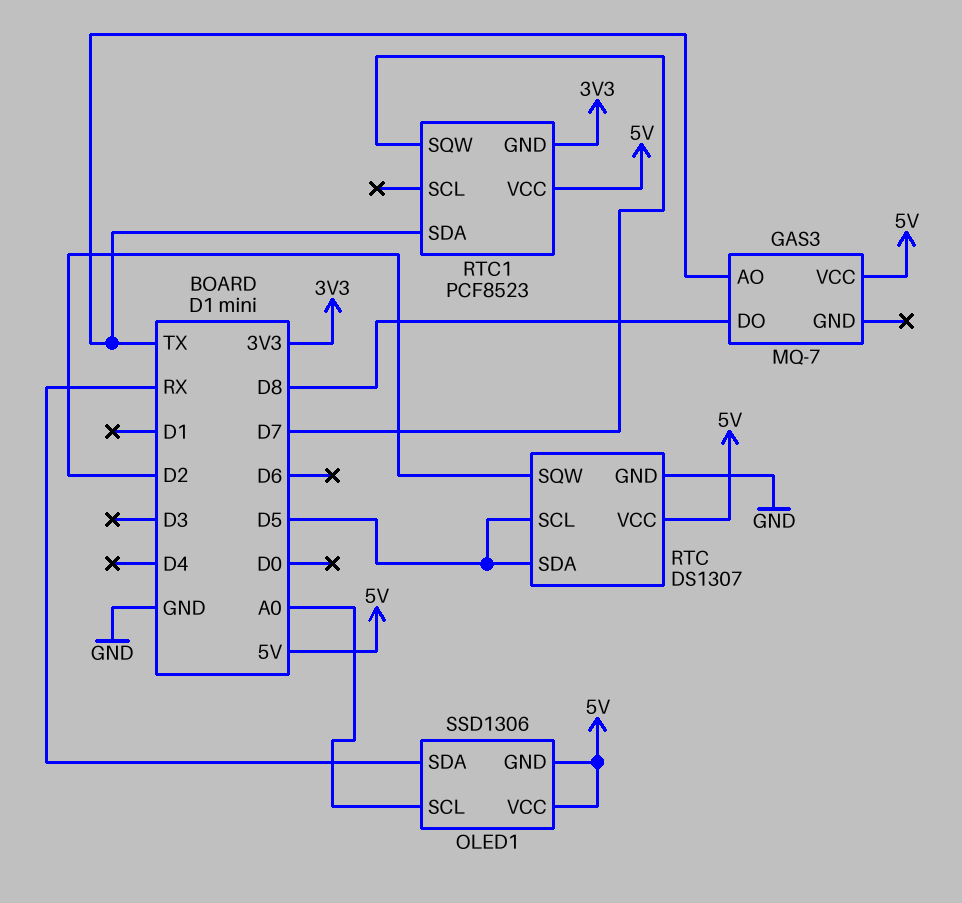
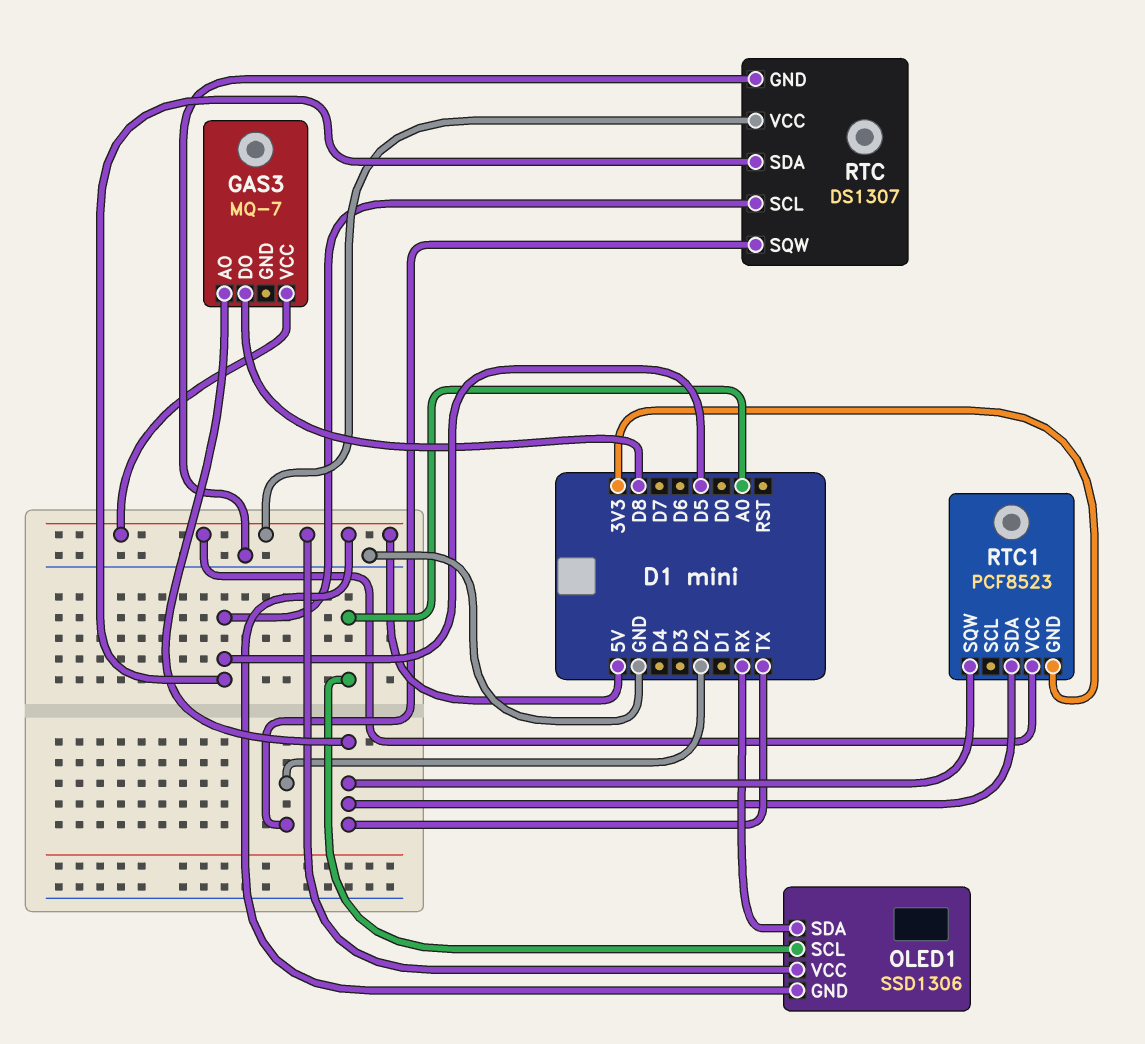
RTC1 pin SQW: D7 -> TX

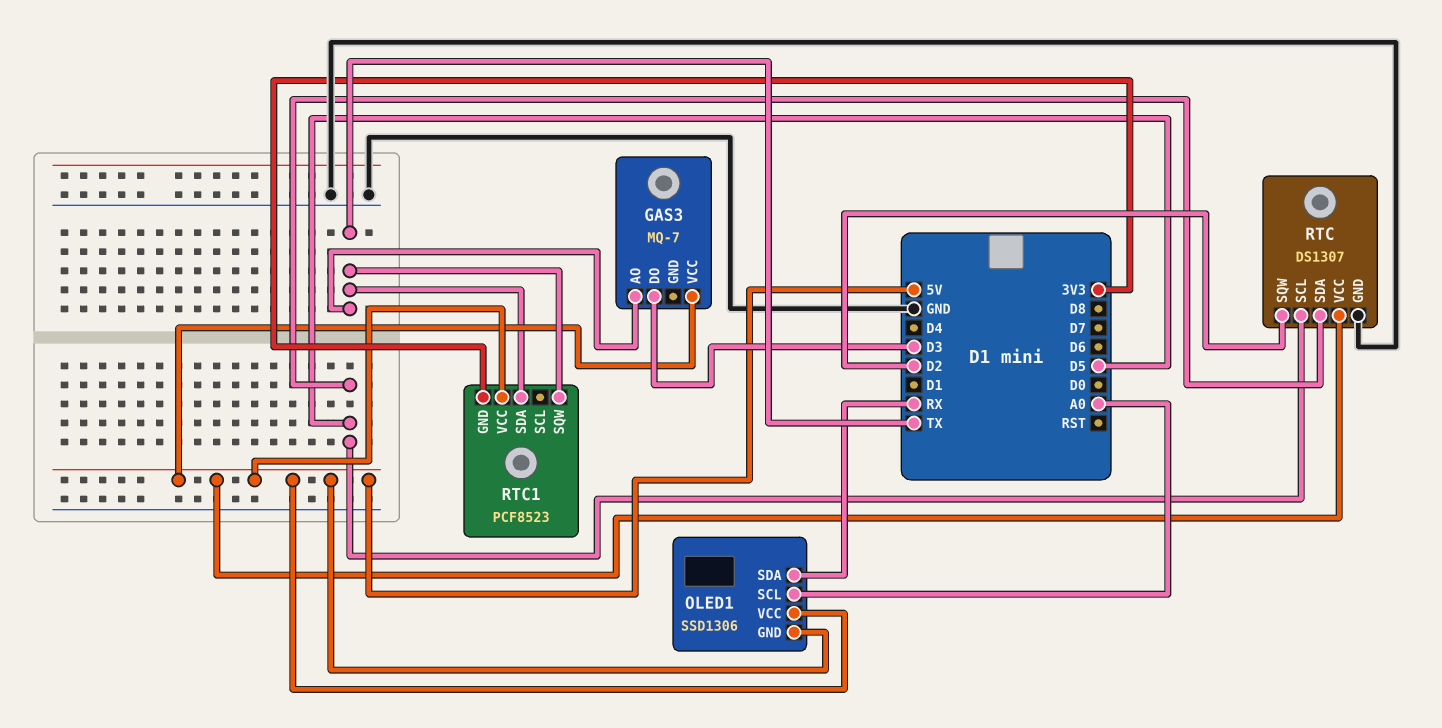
GAS3 pin DO: D8 -> D3

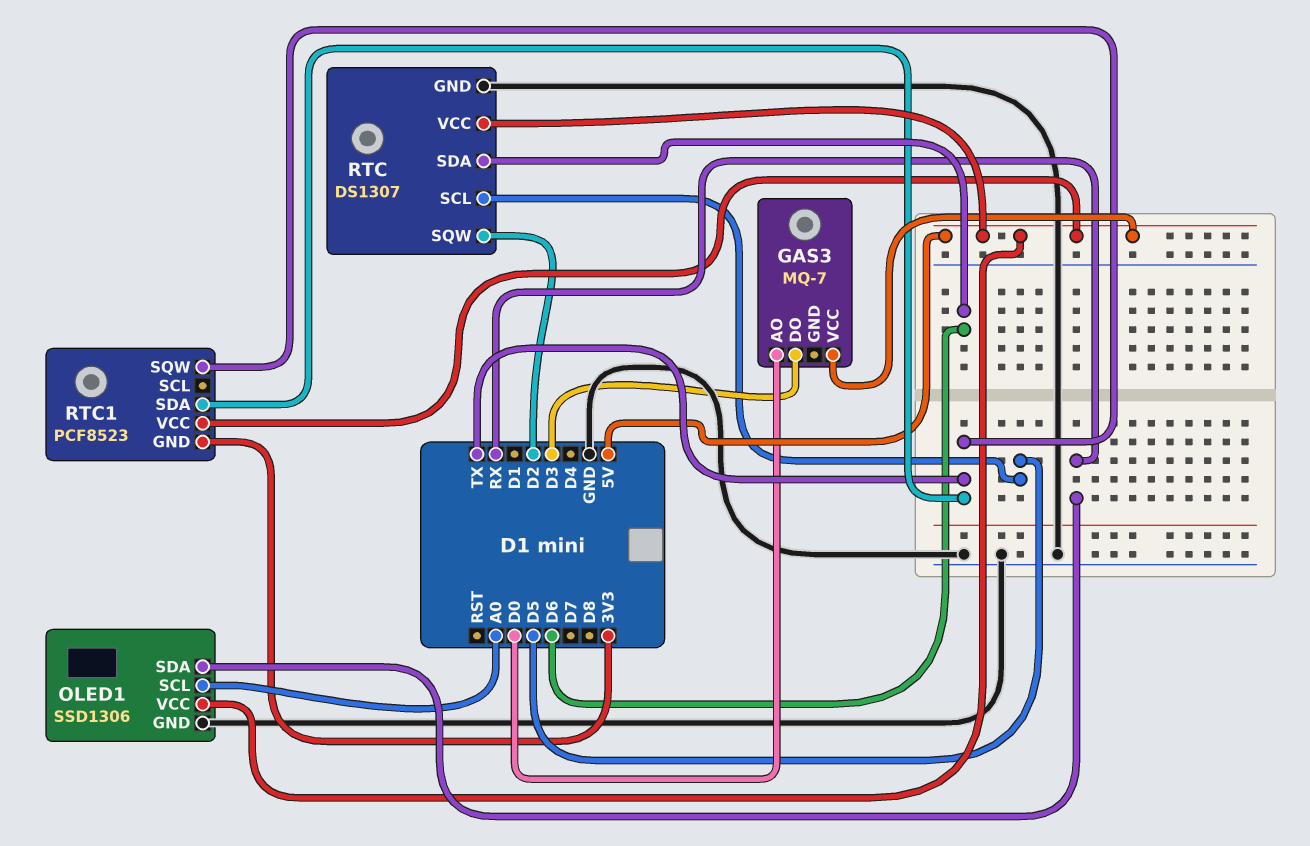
GAS3 pin AO: TX -> D0
OLED1 pin GND: 5V -> GND
RTC pin SDA: D5 -> D6

